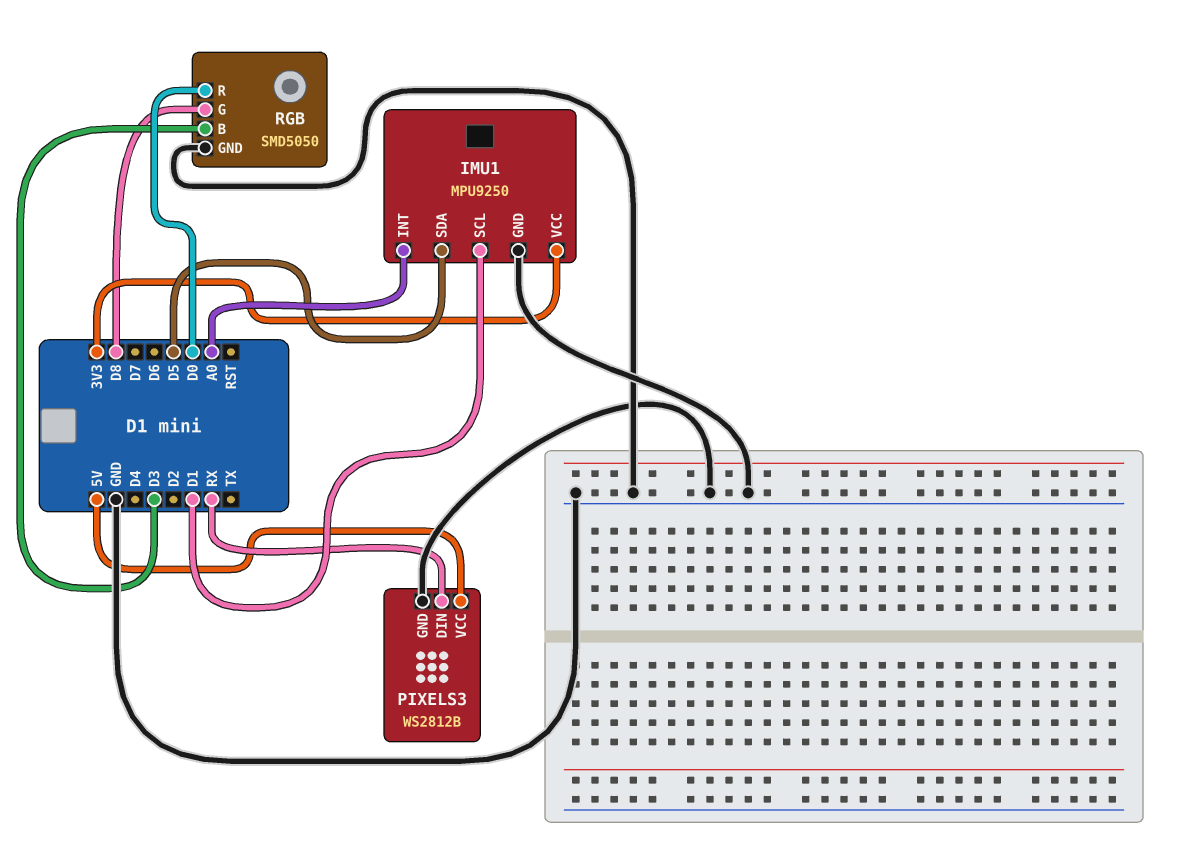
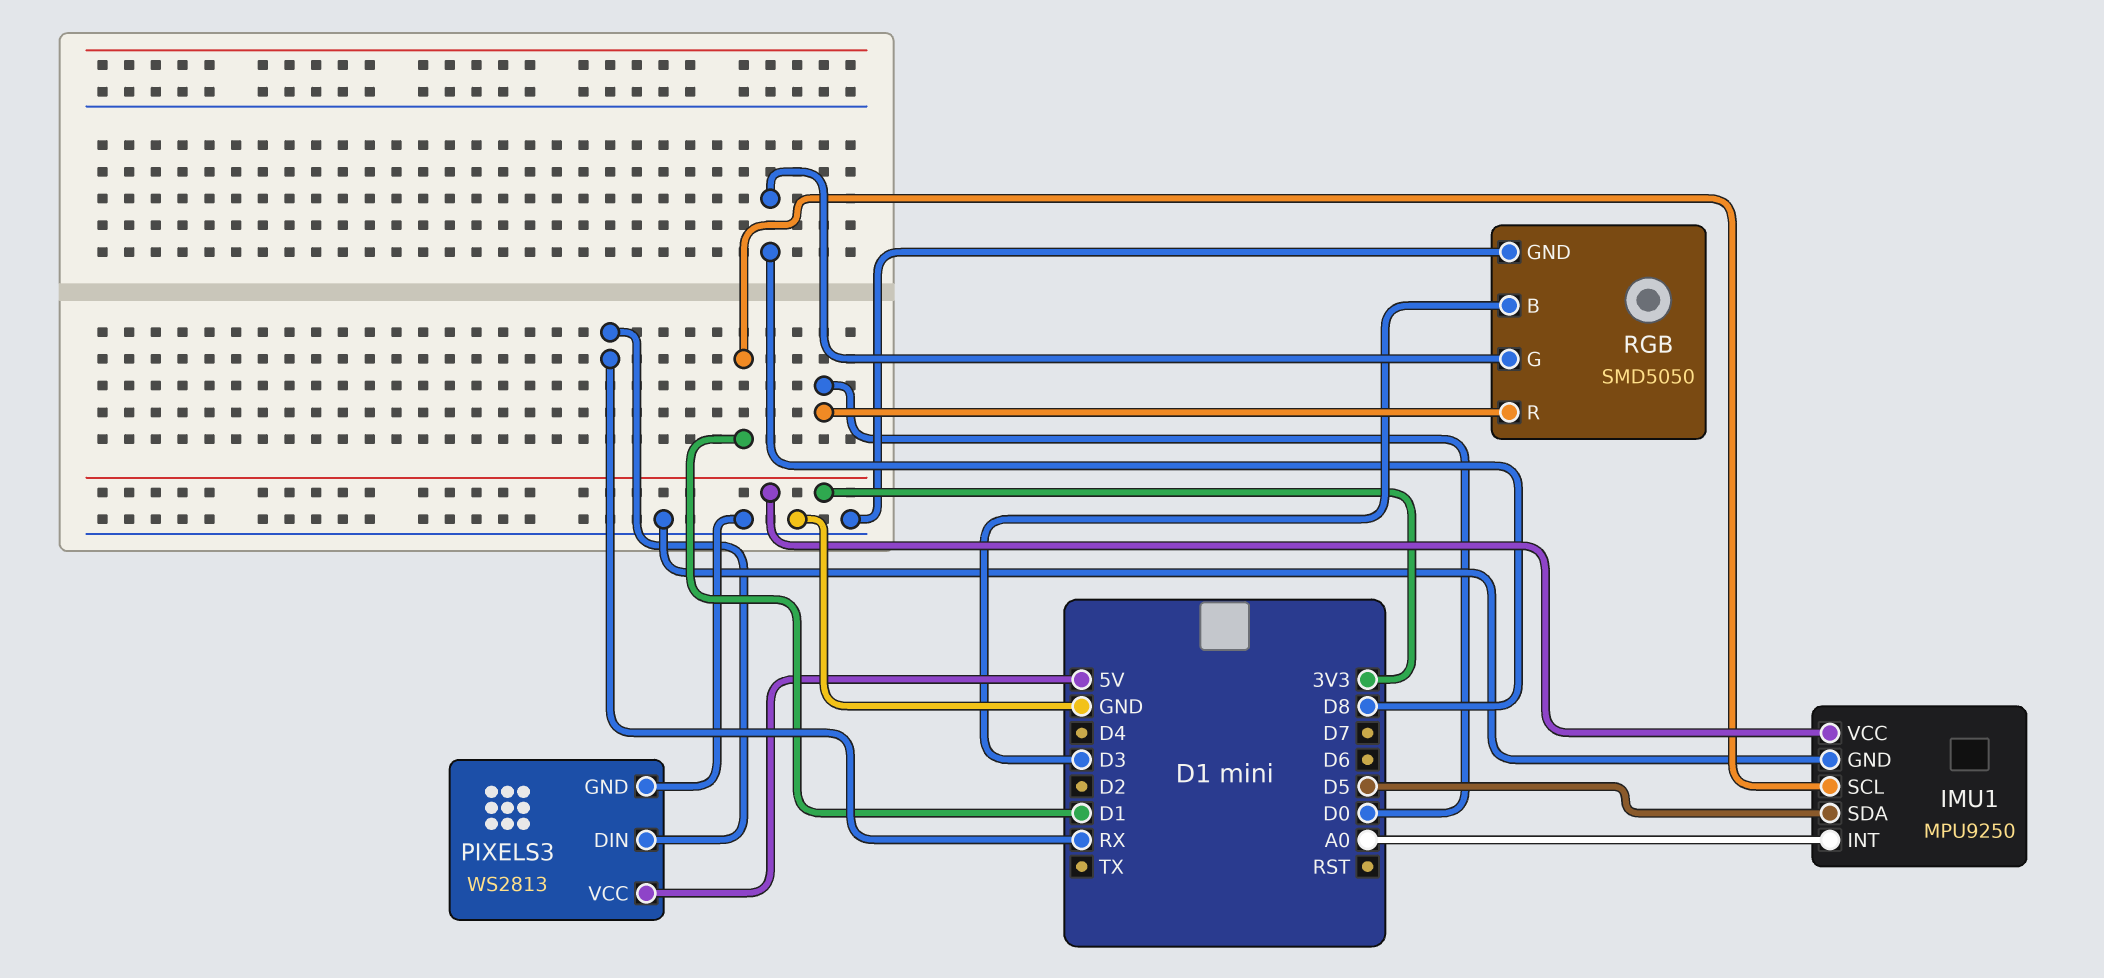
PIXELS3: WS2812B -> WS2813

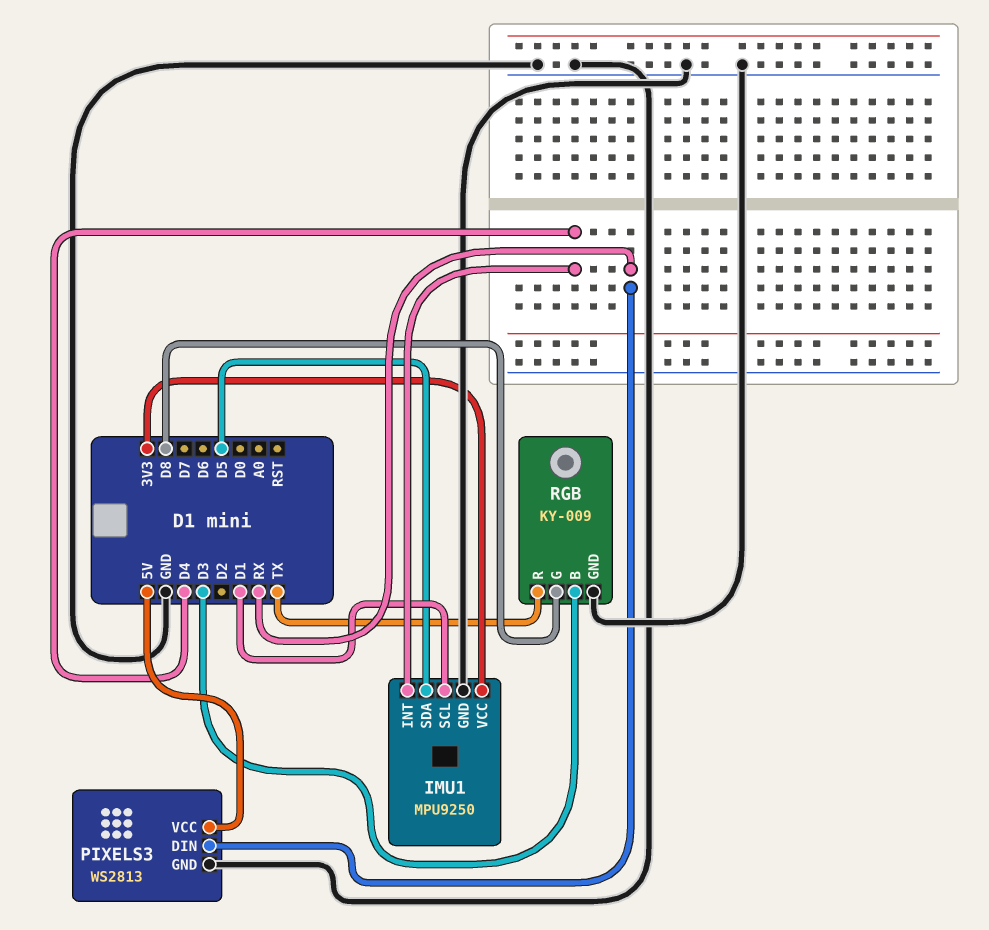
IMU1 pin INT: A0 -> D4
RGB: SMD5050 -> KY-009
RGB pin R: D0 -> TX

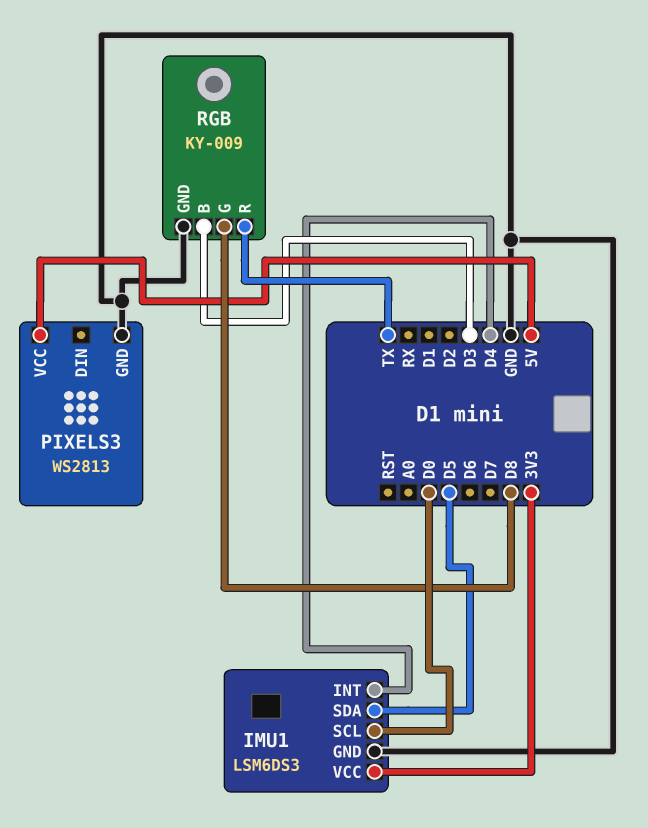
IMU1: MPU9250 -> LSM6DS3
IMU1 pin SCL: D1 -> D0
PIXELS3 pin DIN: RX -> none

